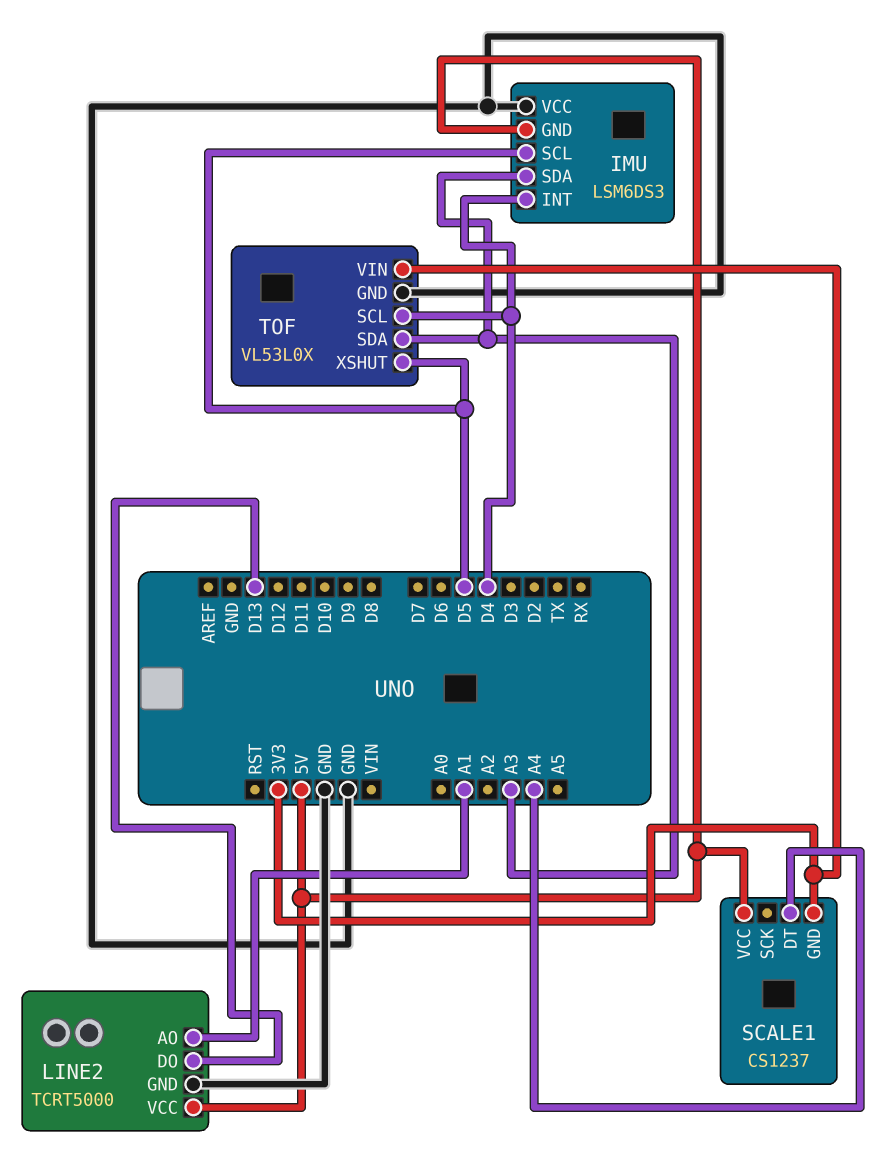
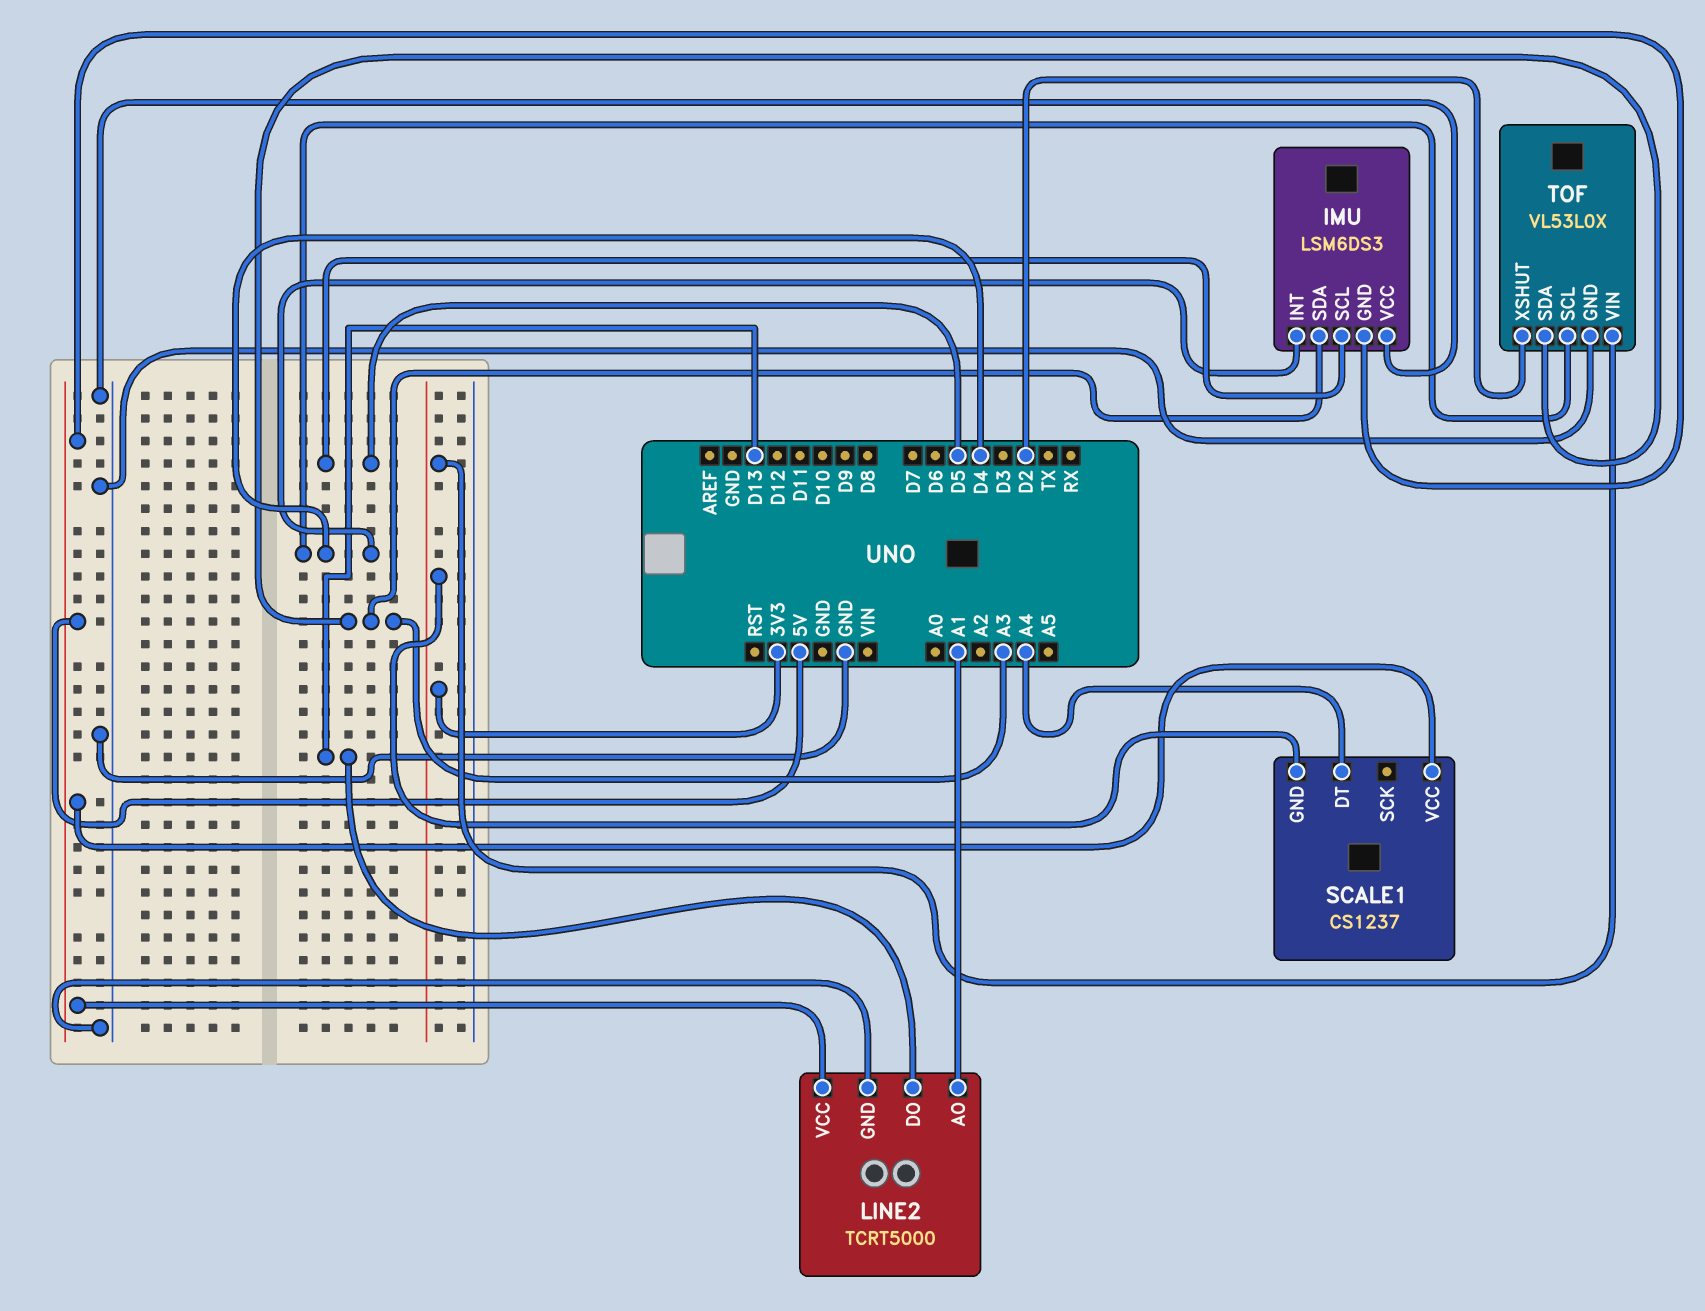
TOF pin XSHUT: D5 -> D2

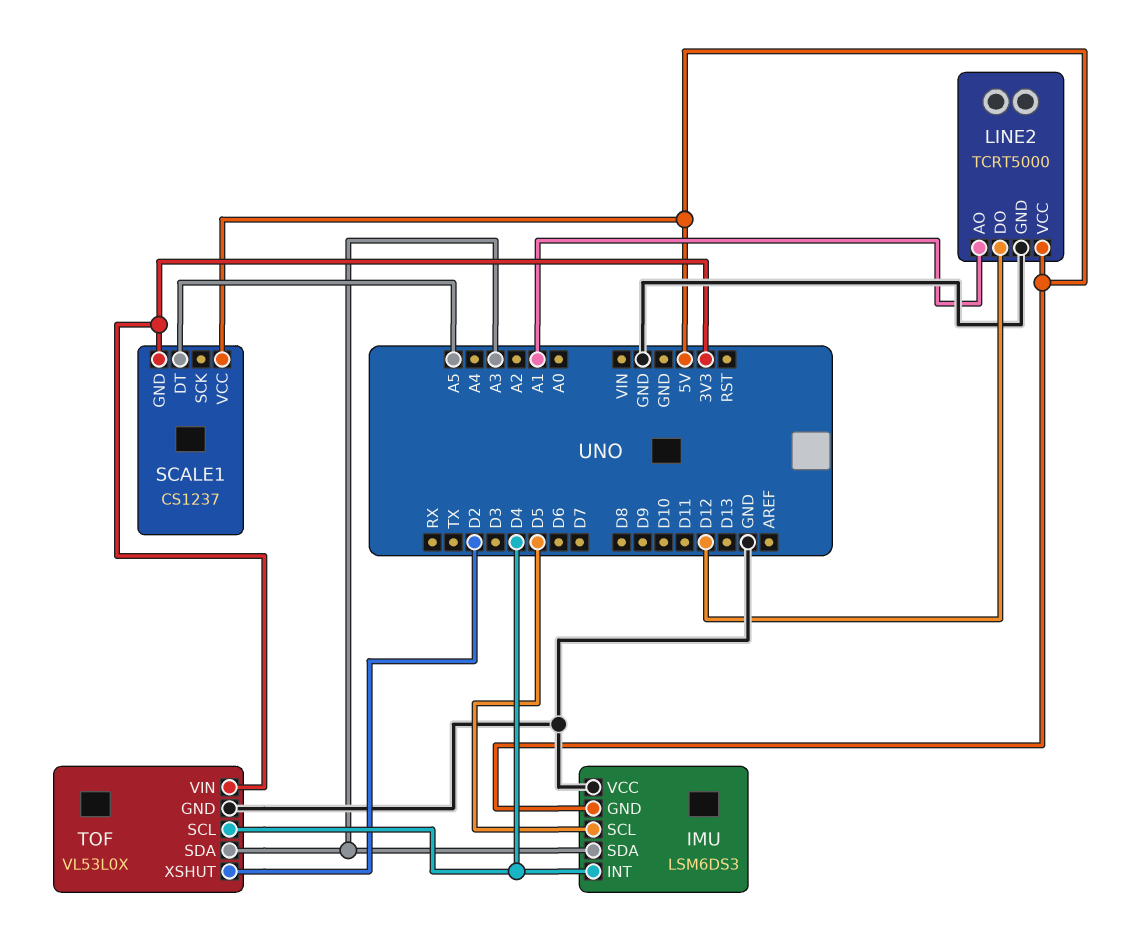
LINE2 pin DO: D13 -> D12
SCALE1 pin DT: A4 -> A5

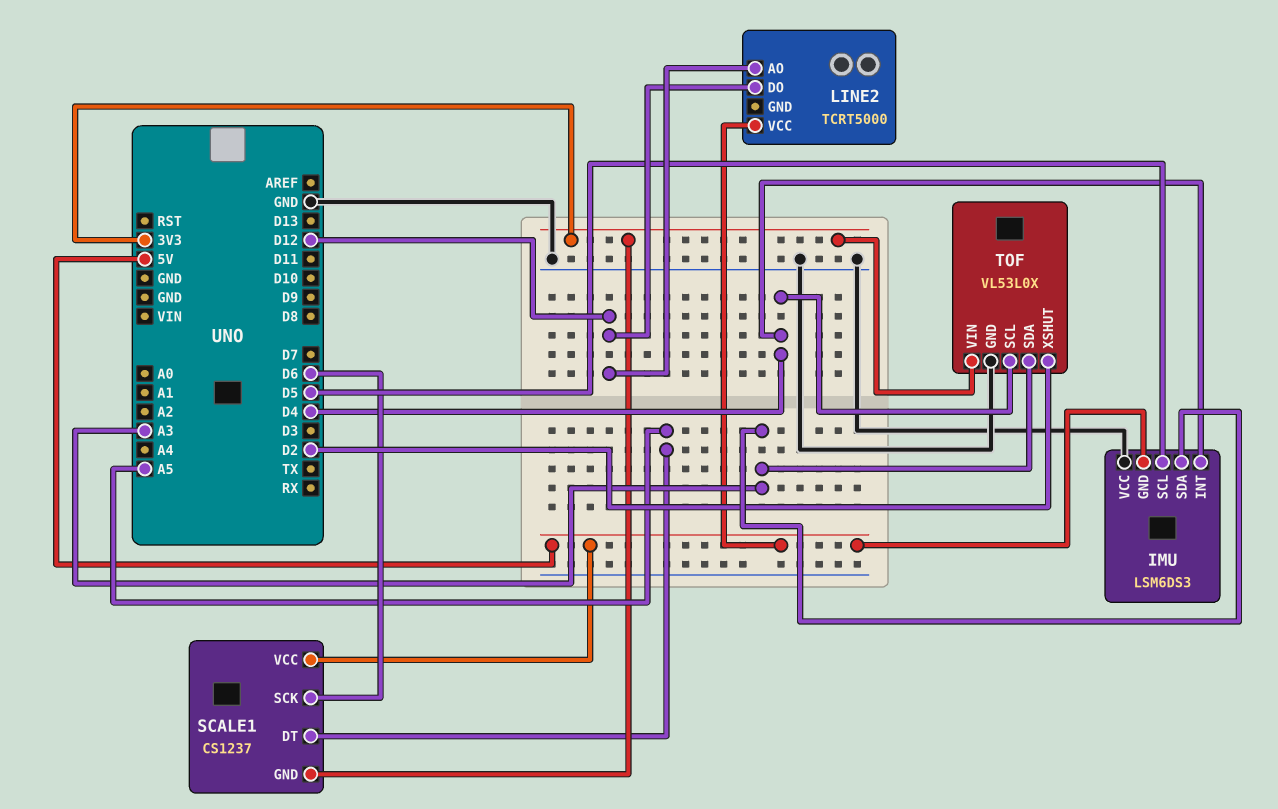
LINE2 pin AO: A1 -> D12
LINE2 pin GND: GND -> none
SCALE1 pin SCK: none -> D6

